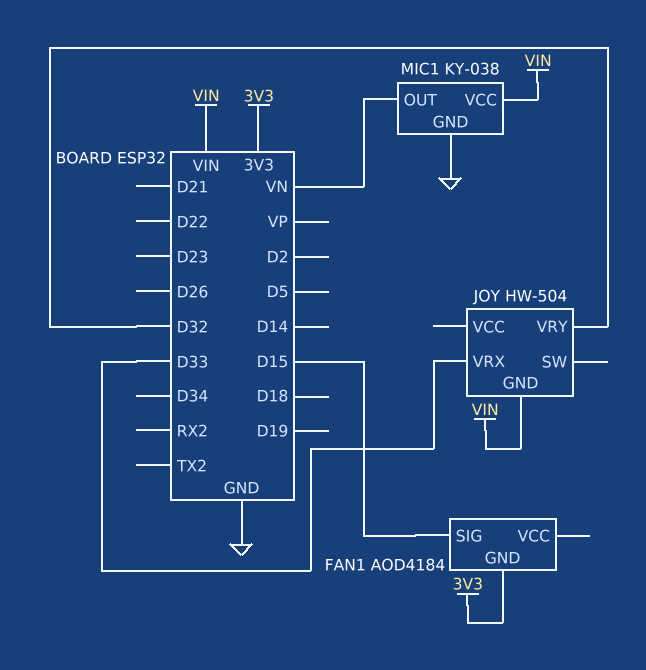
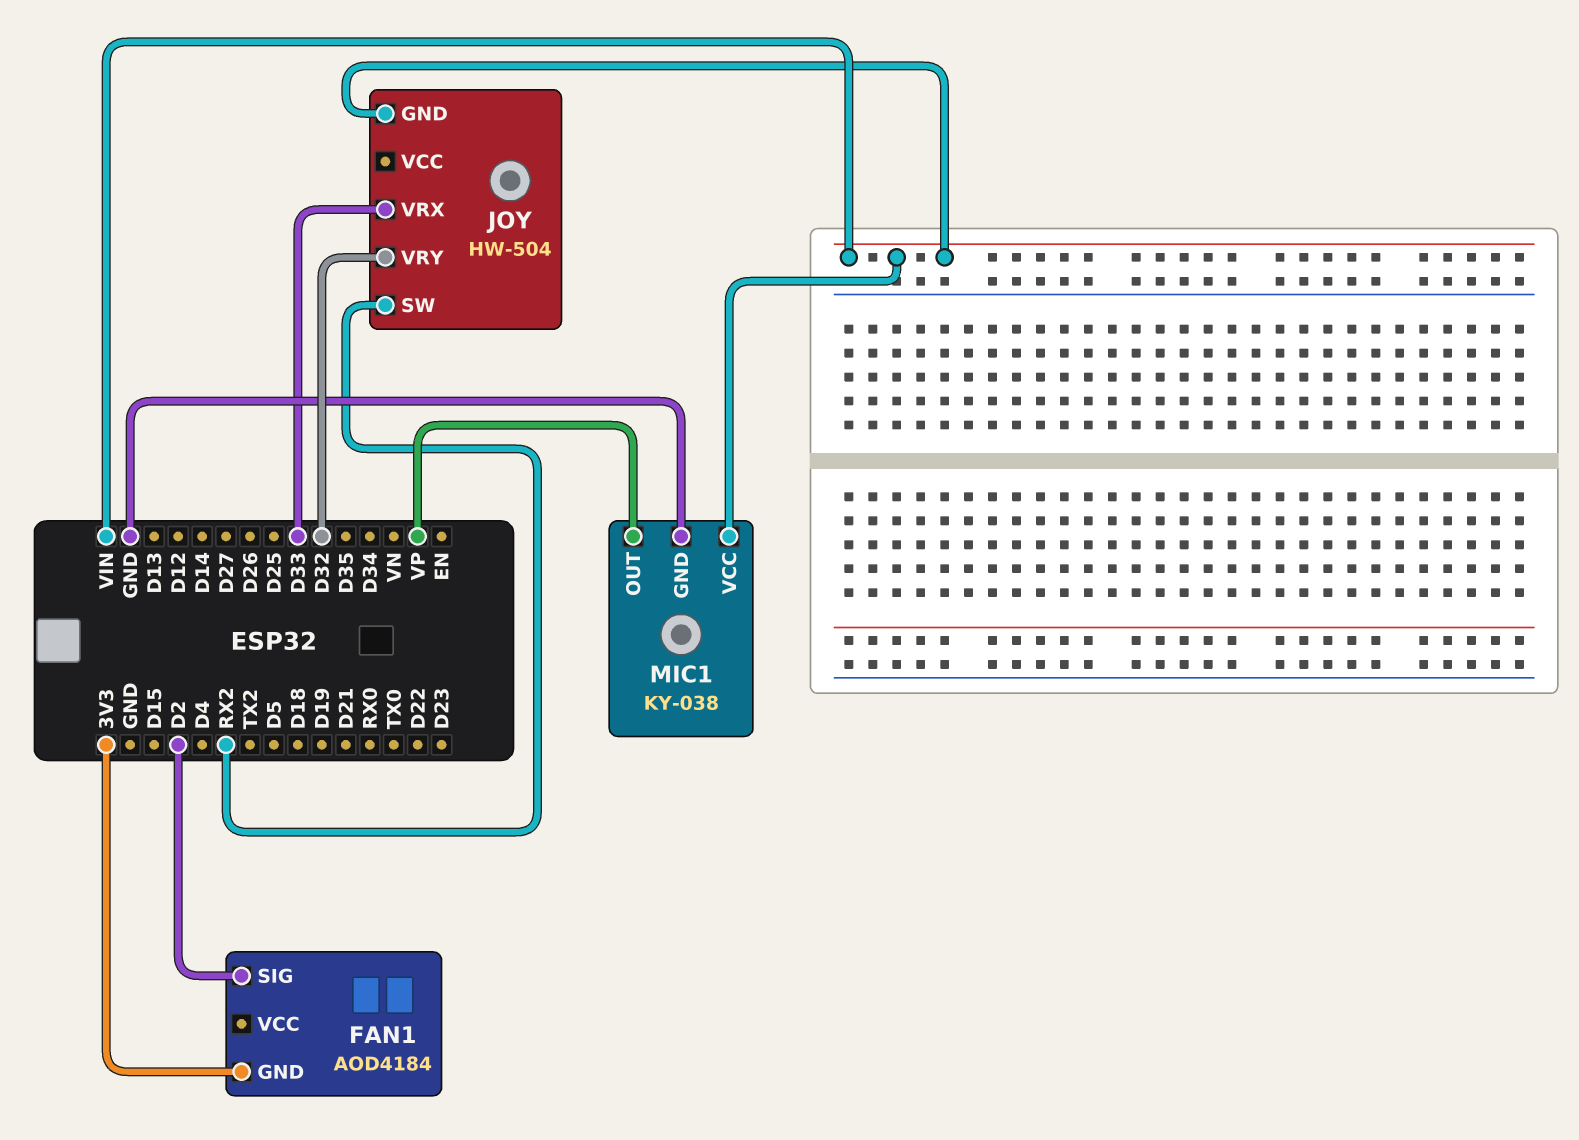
FAN1 pin SIG: D15 -> D2
JOY pin SW: none -> RX2
MIC1 pin OUT: VN -> VP

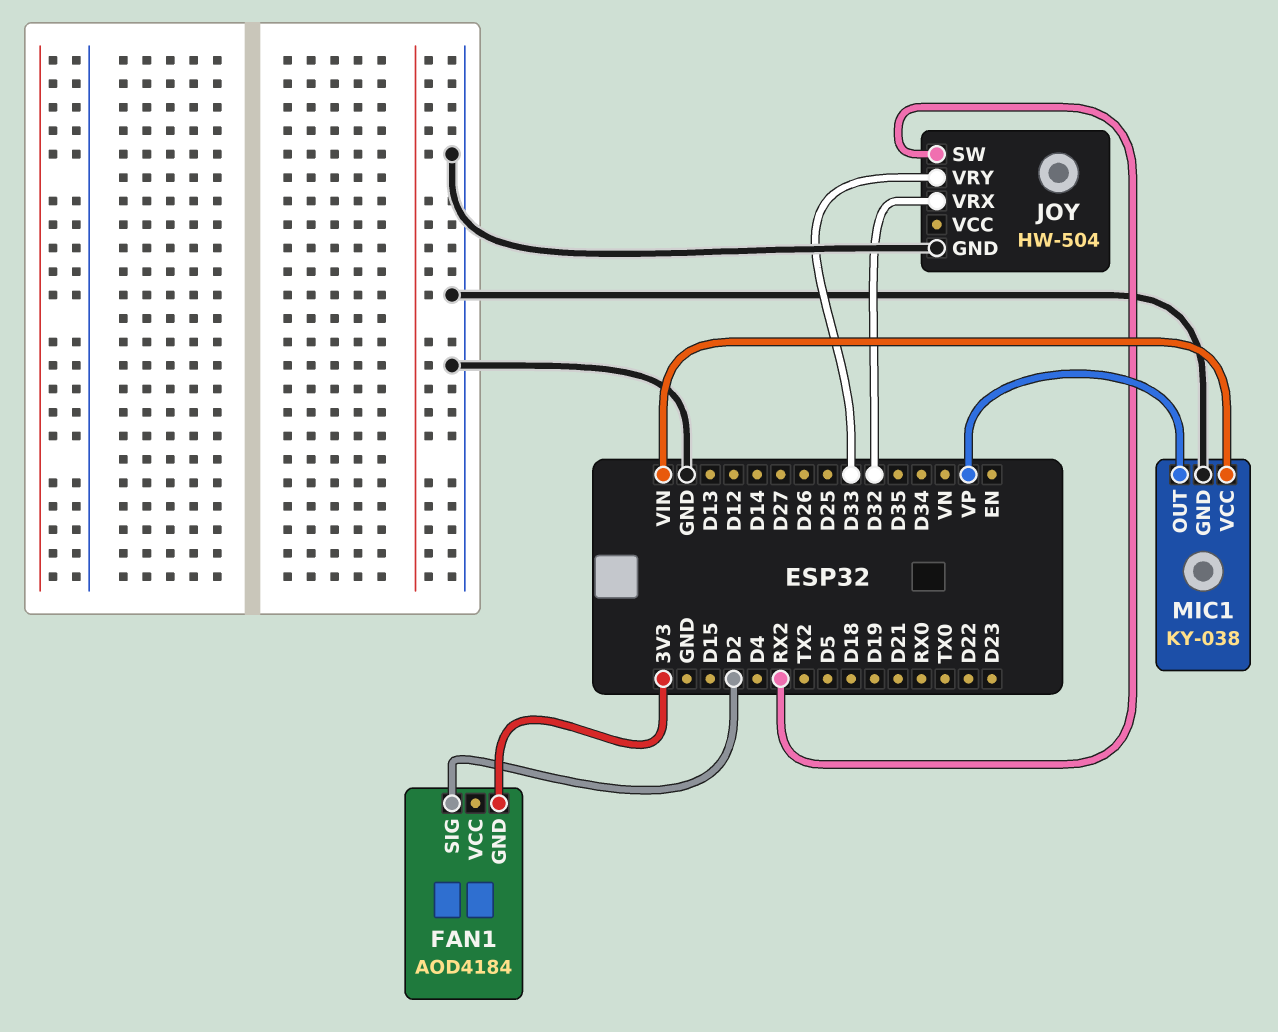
JOY pin GND: VIN -> GND
JOY pin VRX: D33 -> D32
JOY pin VRY: D32 -> D33

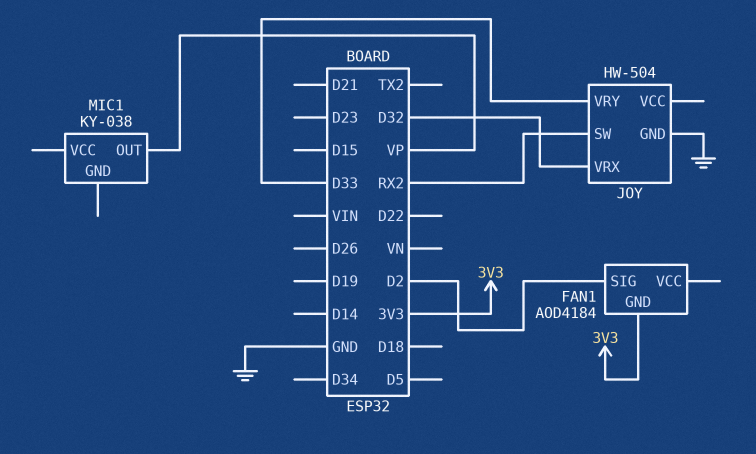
MIC1 pin GND: GND -> none
MIC1 pin VCC: VIN -> none

